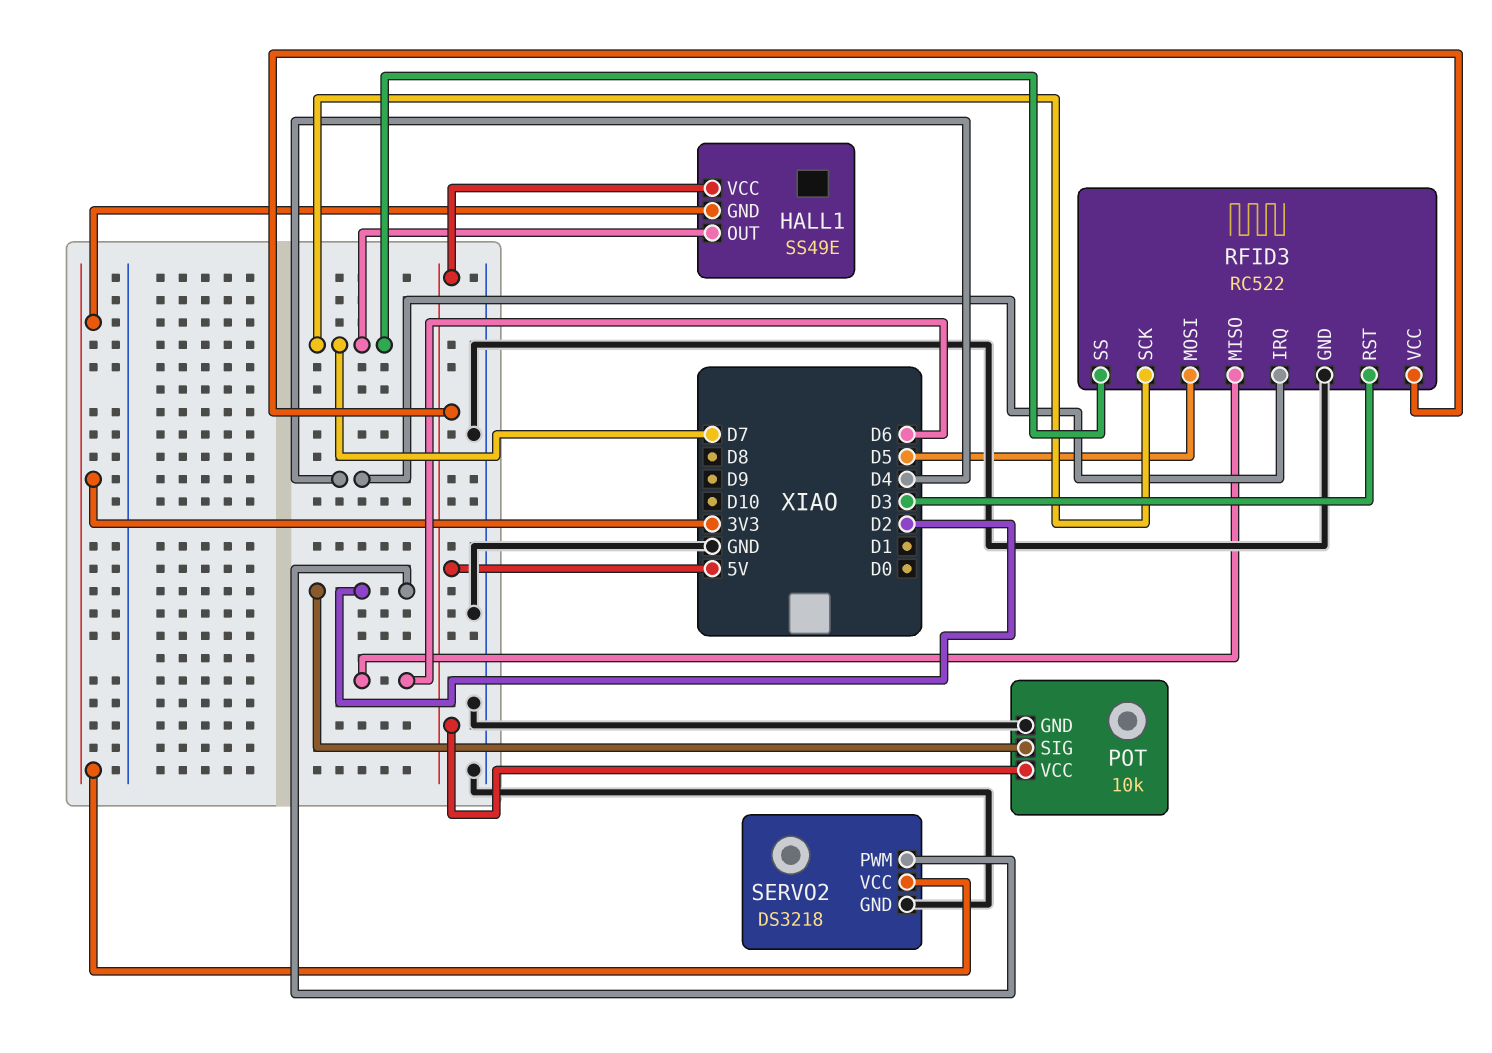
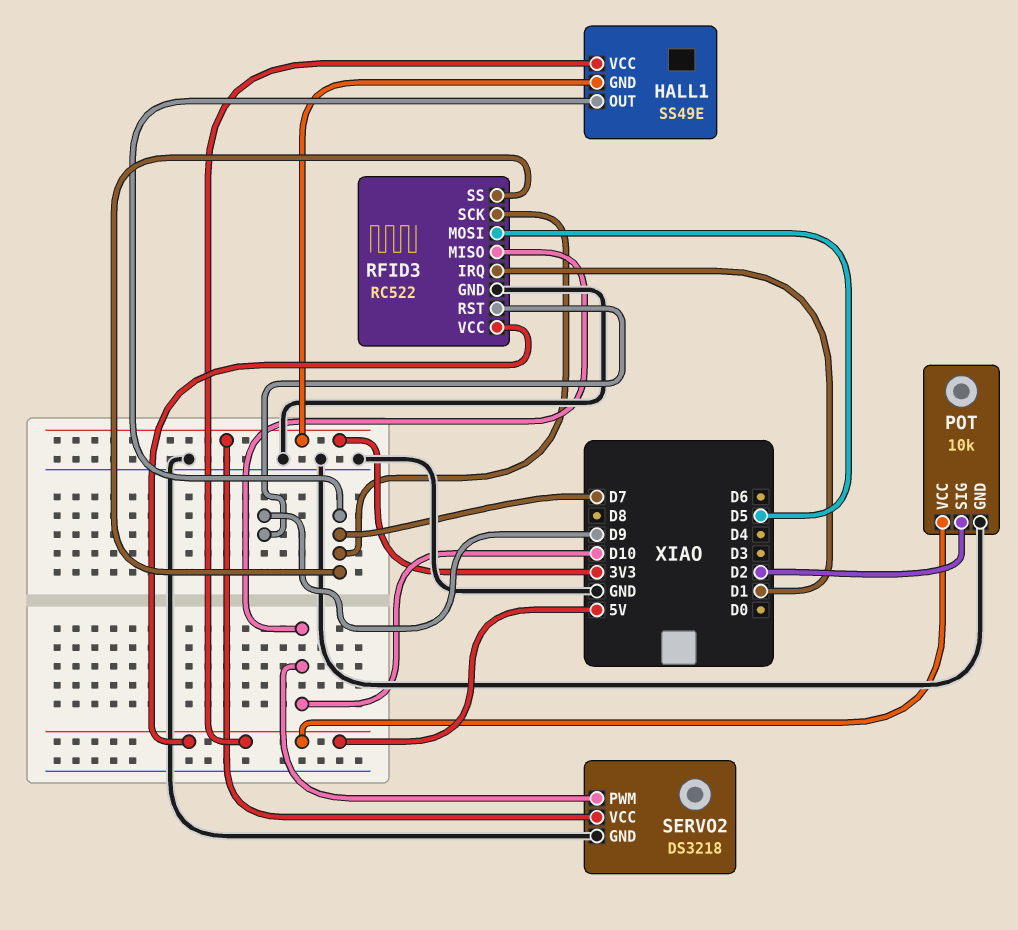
RFID3 pin IRQ: D4 -> D1
RFID3 pin MISO: D6 -> D10
RFID3 pin RST: D3 -> D9
SERVO2 pin PWM: D2 -> D10

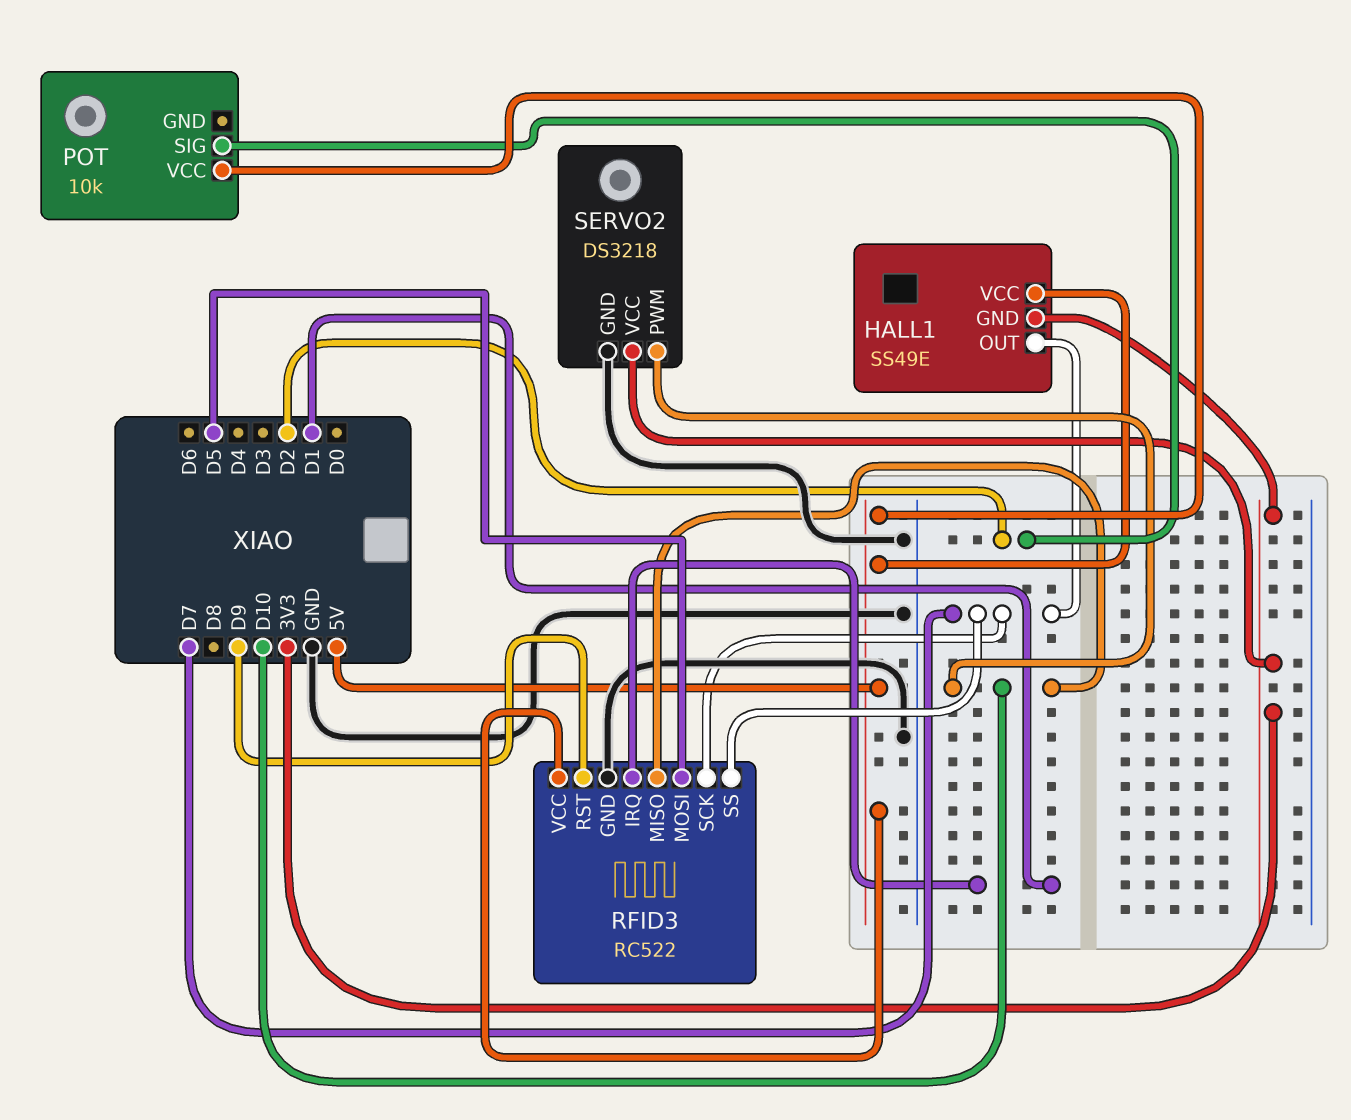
POT pin GND: GND -> none

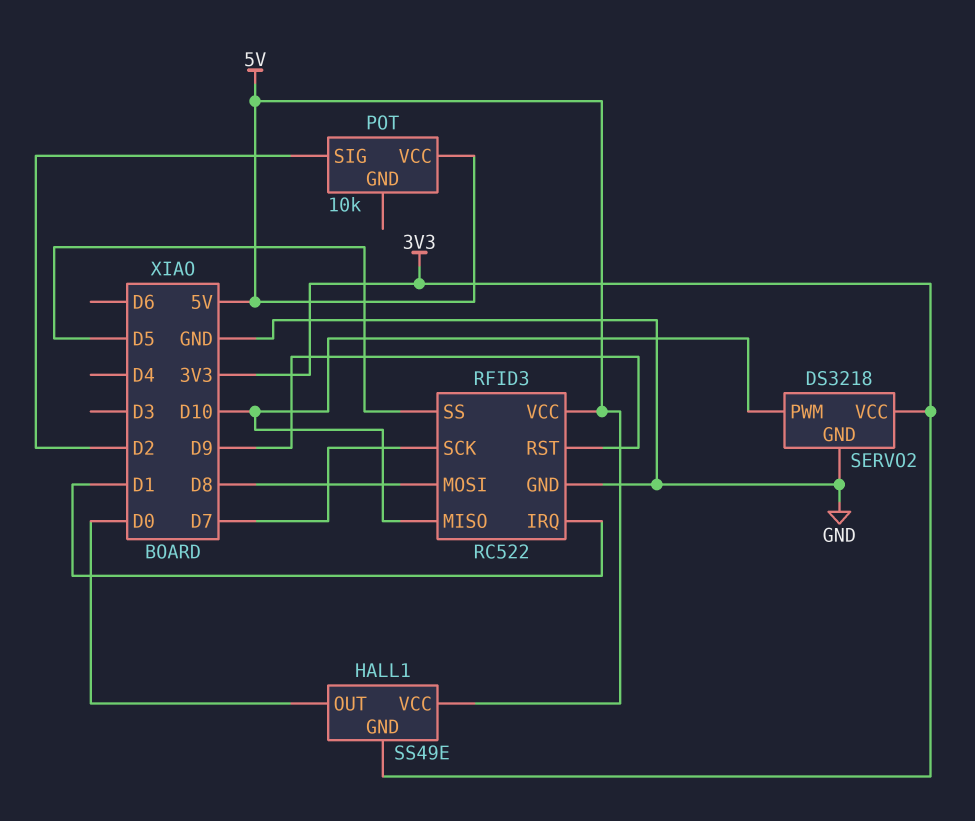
HALL1 pin OUT: D7 -> D0
RFID3 pin MOSI: D5 -> D8
RFID3 pin SS: D7 -> D5

